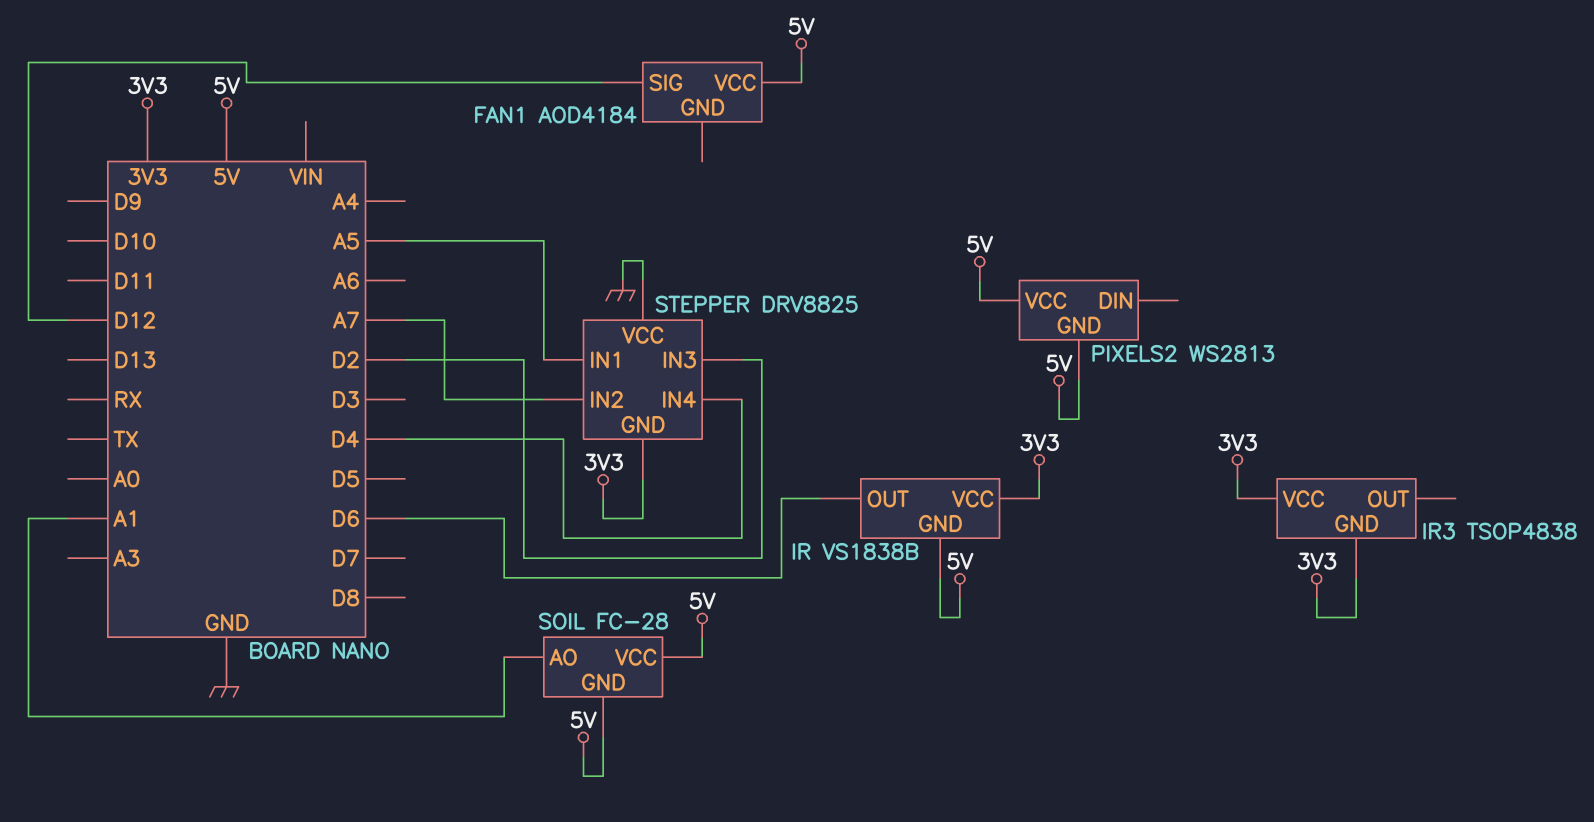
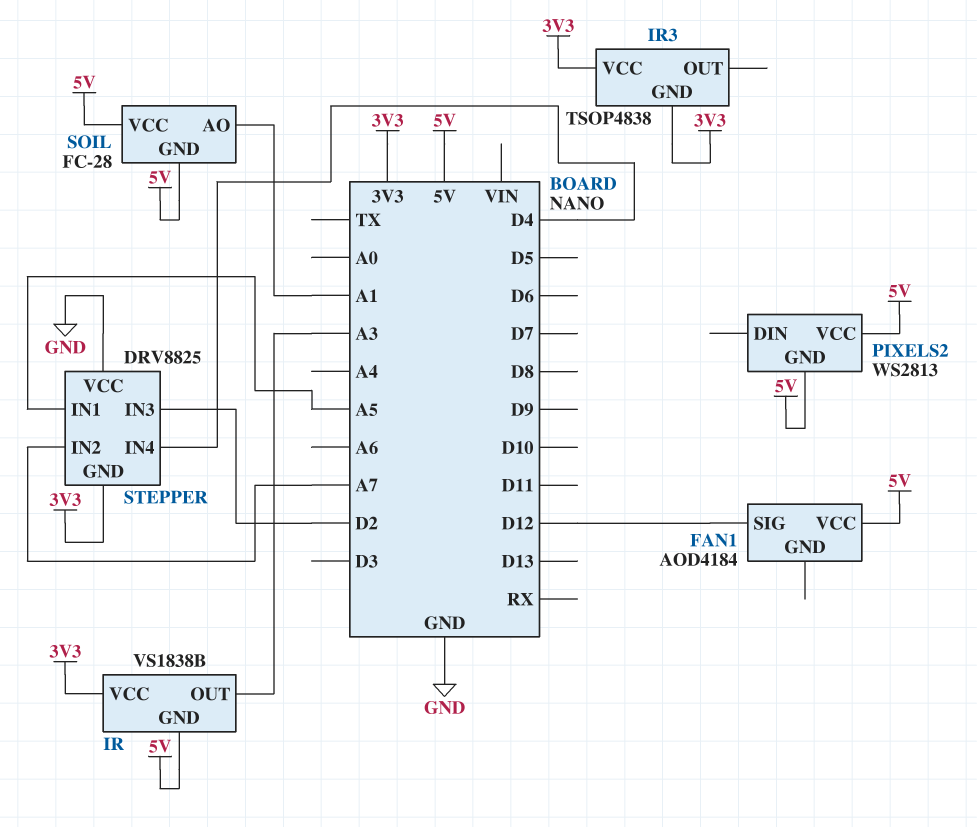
IR pin OUT: D6 -> A3

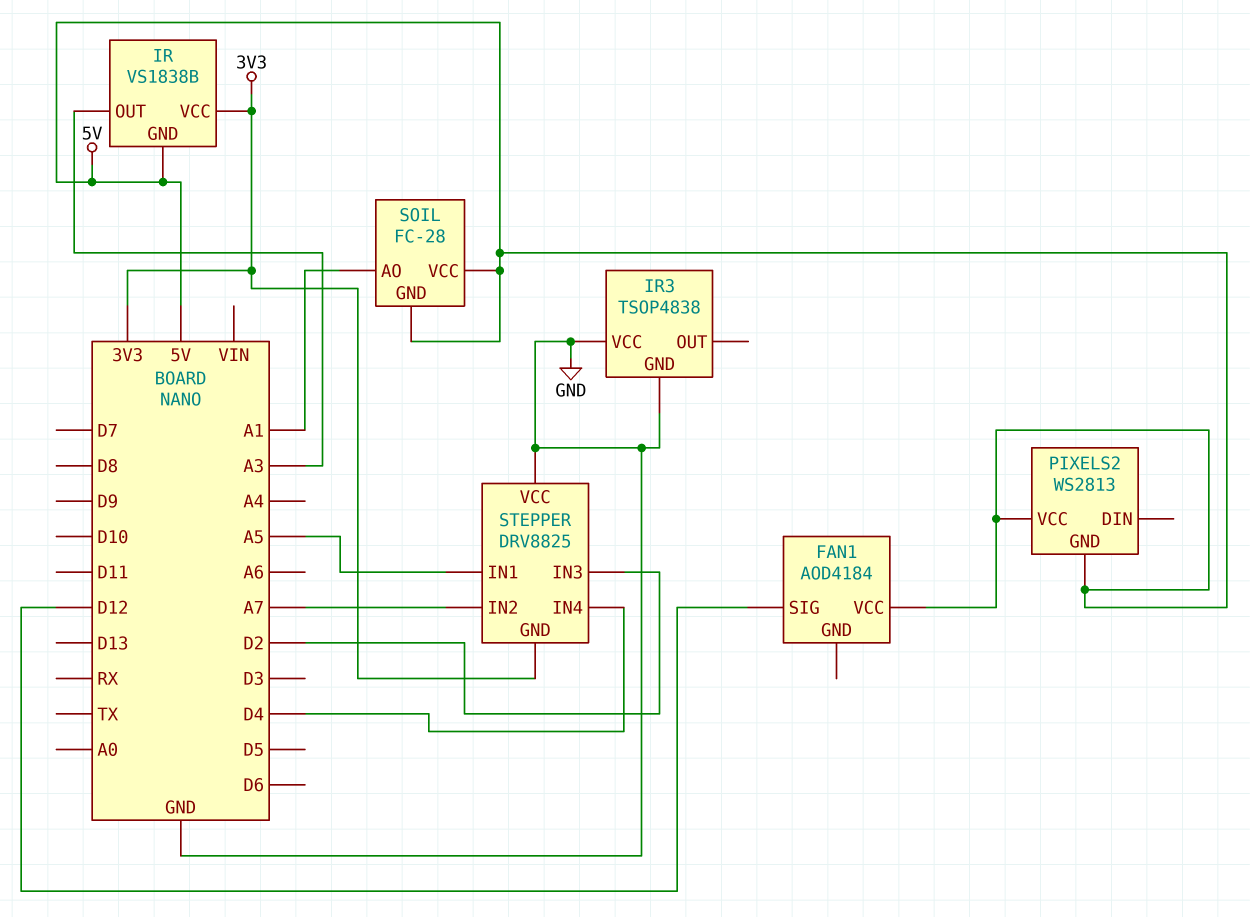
IR3 pin GND: 3V3 -> GND
IR3 pin VCC: 3V3 -> GND

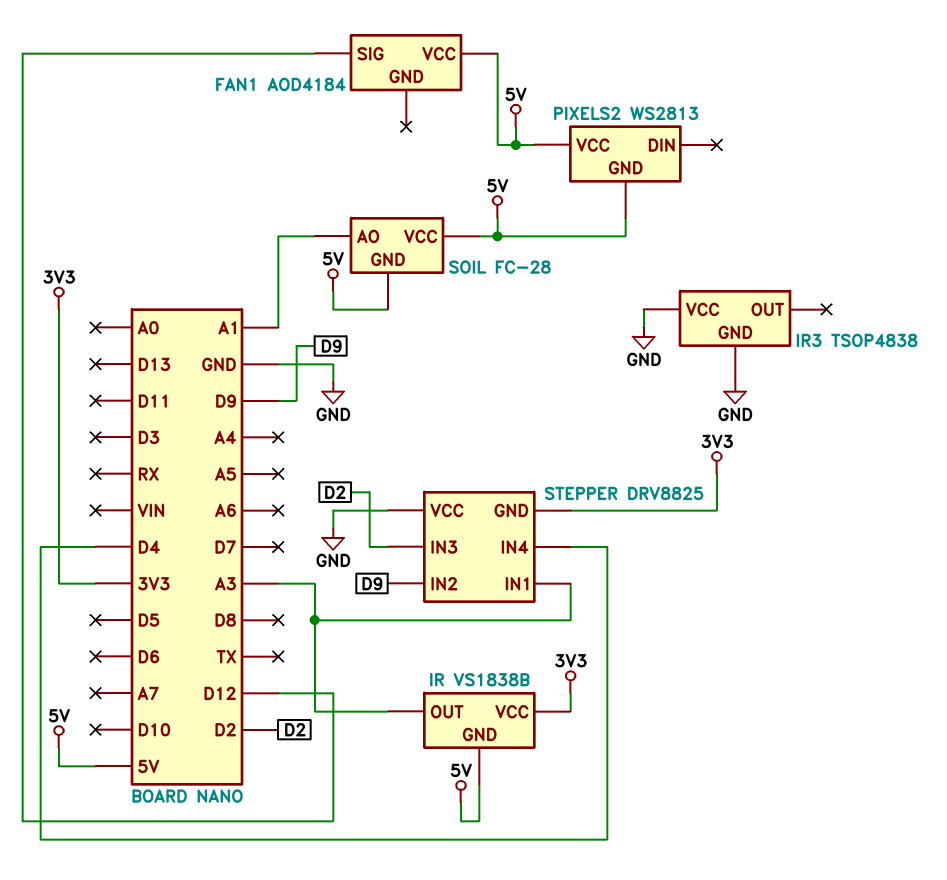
STEPPER pin IN1: A5 -> A3
STEPPER pin IN2: A7 -> D9

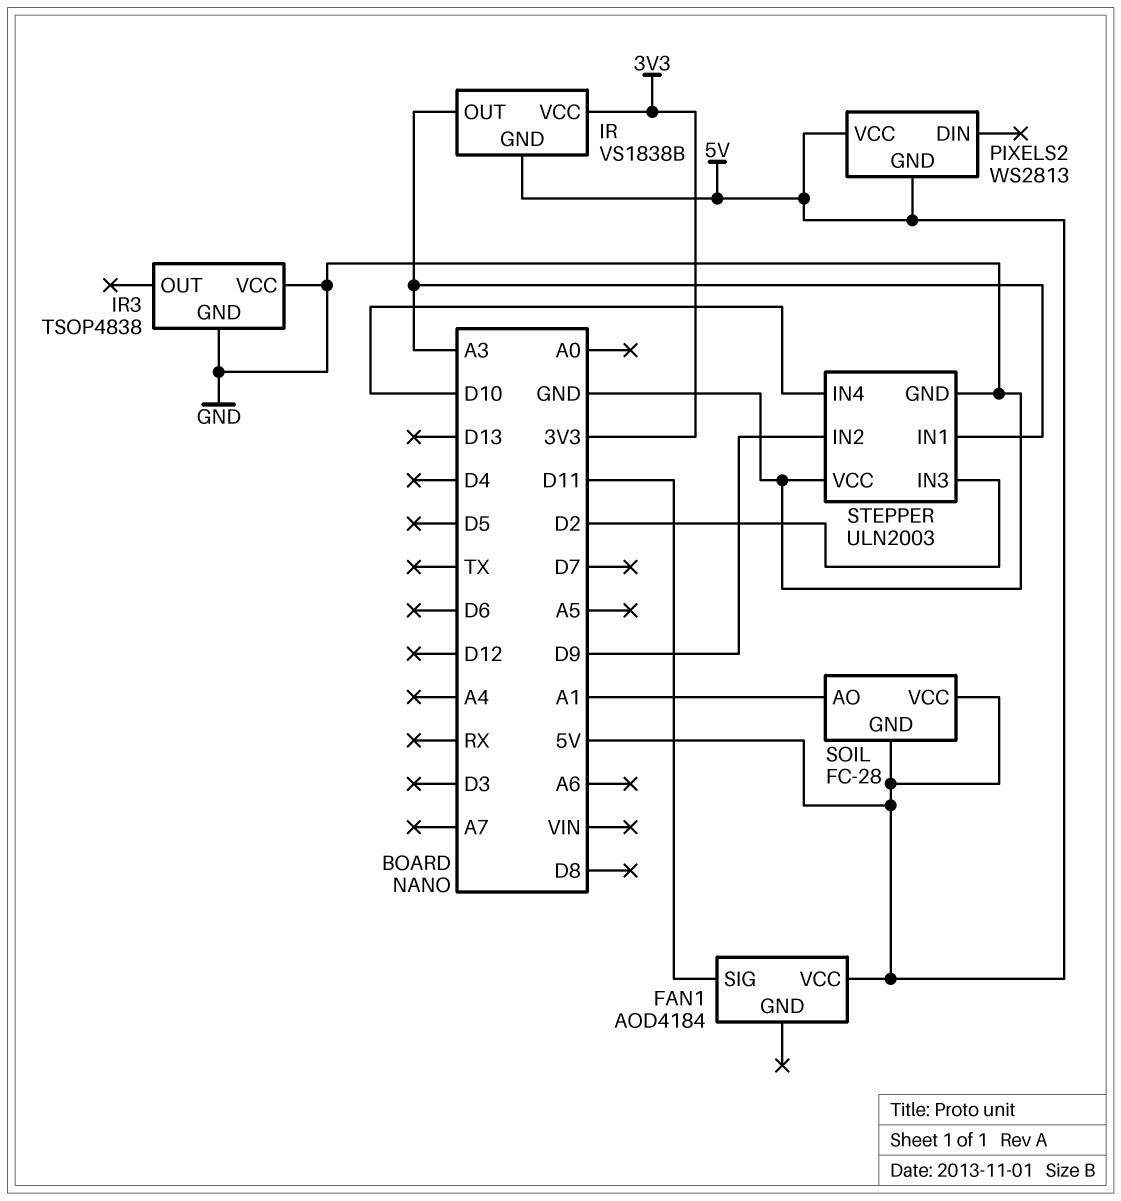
FAN1 pin SIG: D12 -> D11
STEPPER: DRV8825 -> ULN2003
STEPPER pin GND: 3V3 -> GND
STEPPER pin IN4: D4 -> D10

